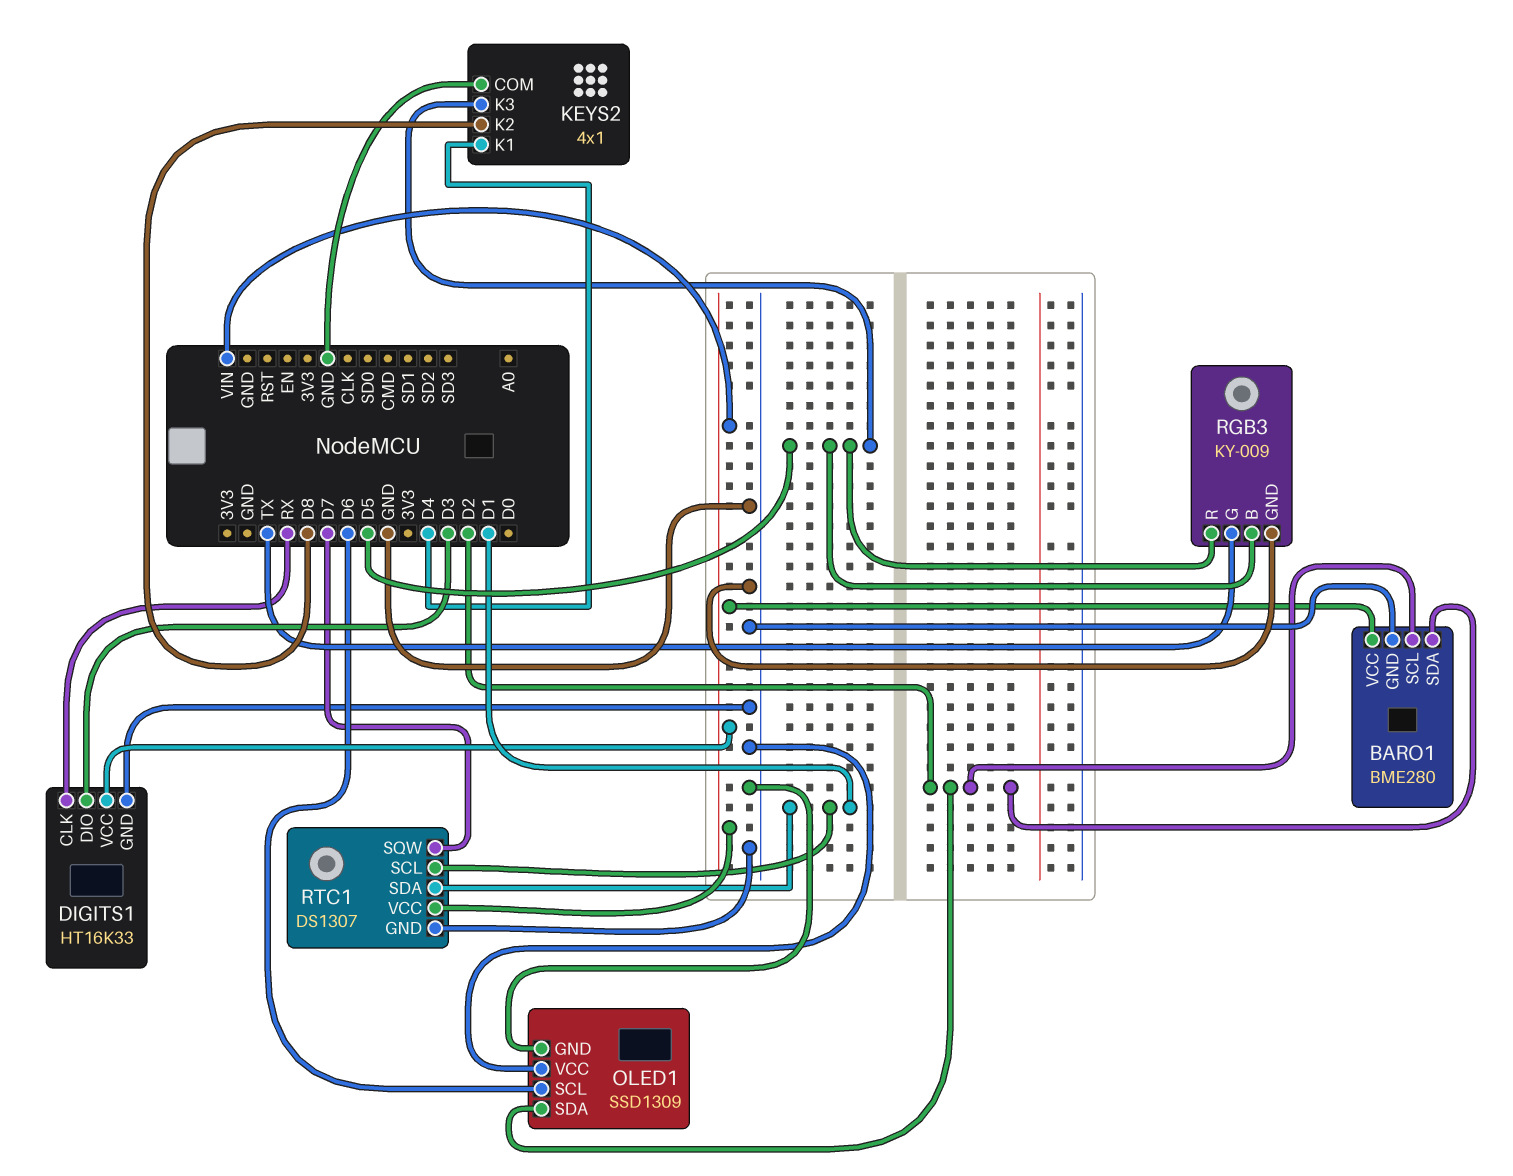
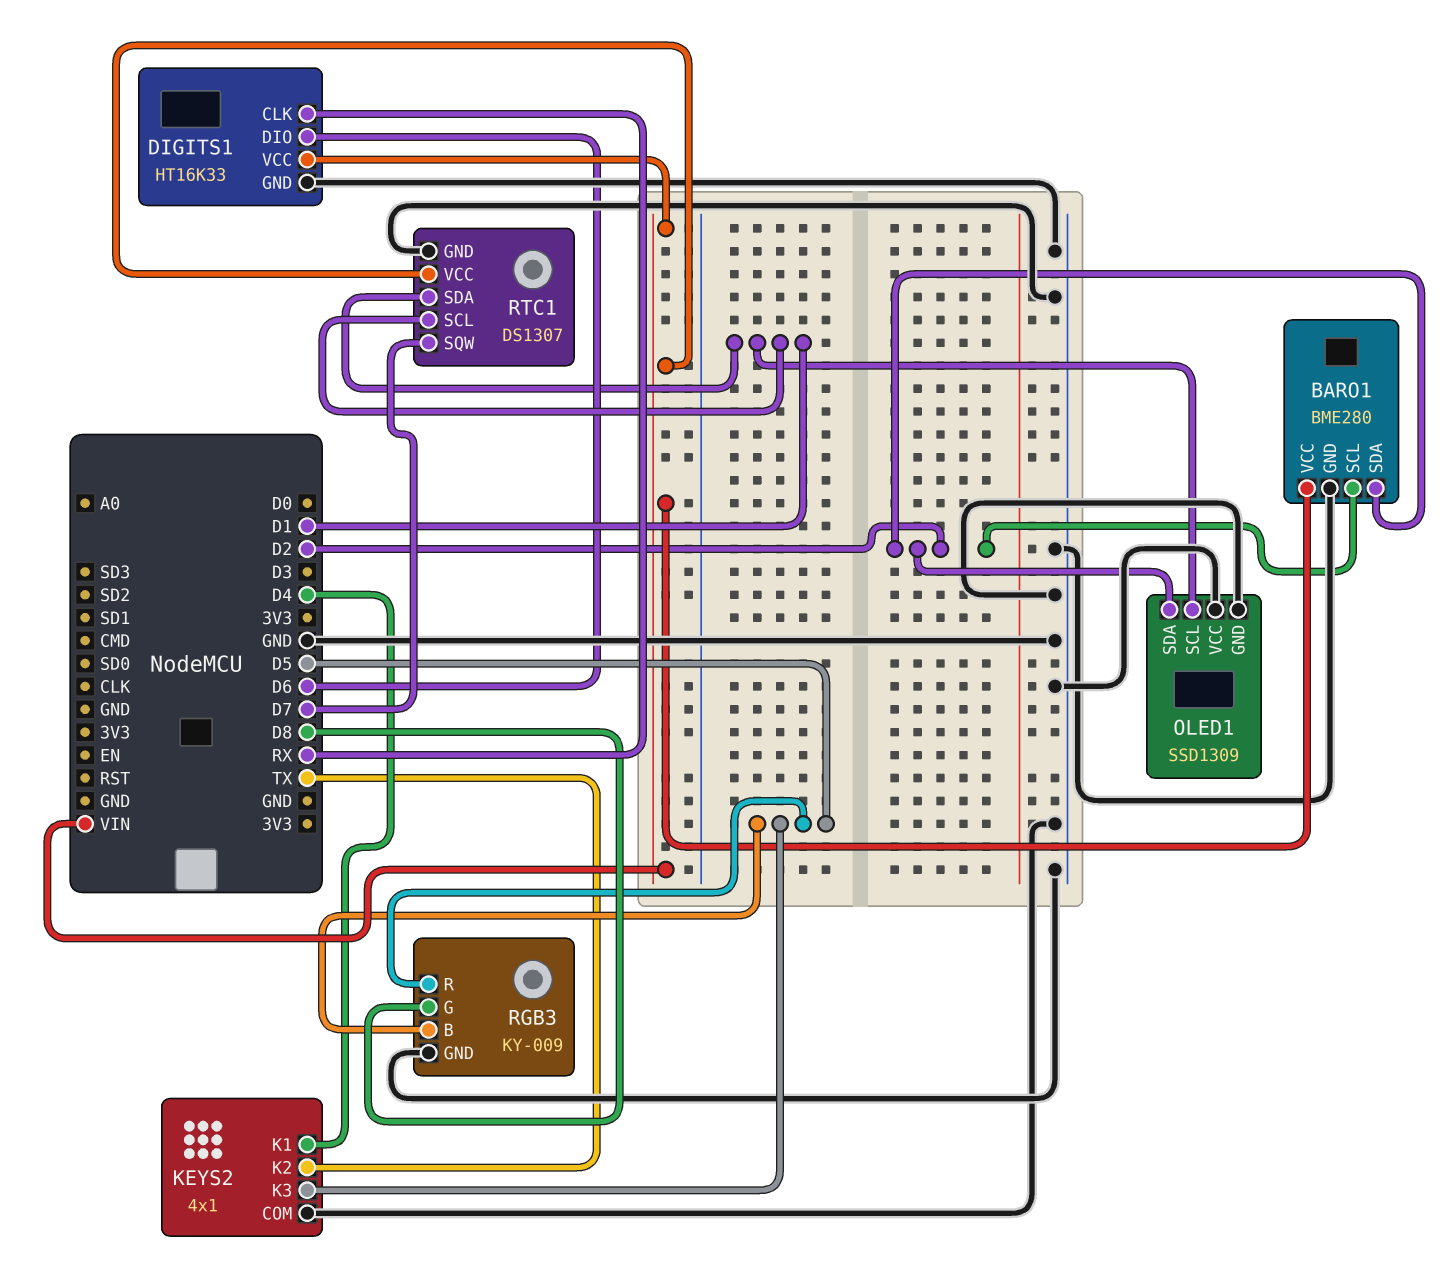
DIGITS1 pin DIO: D3 -> D6
KEYS2 pin K2: D8 -> TX
OLED1 pin SCL: D6 -> D1
RGB3 pin G: TX -> D8

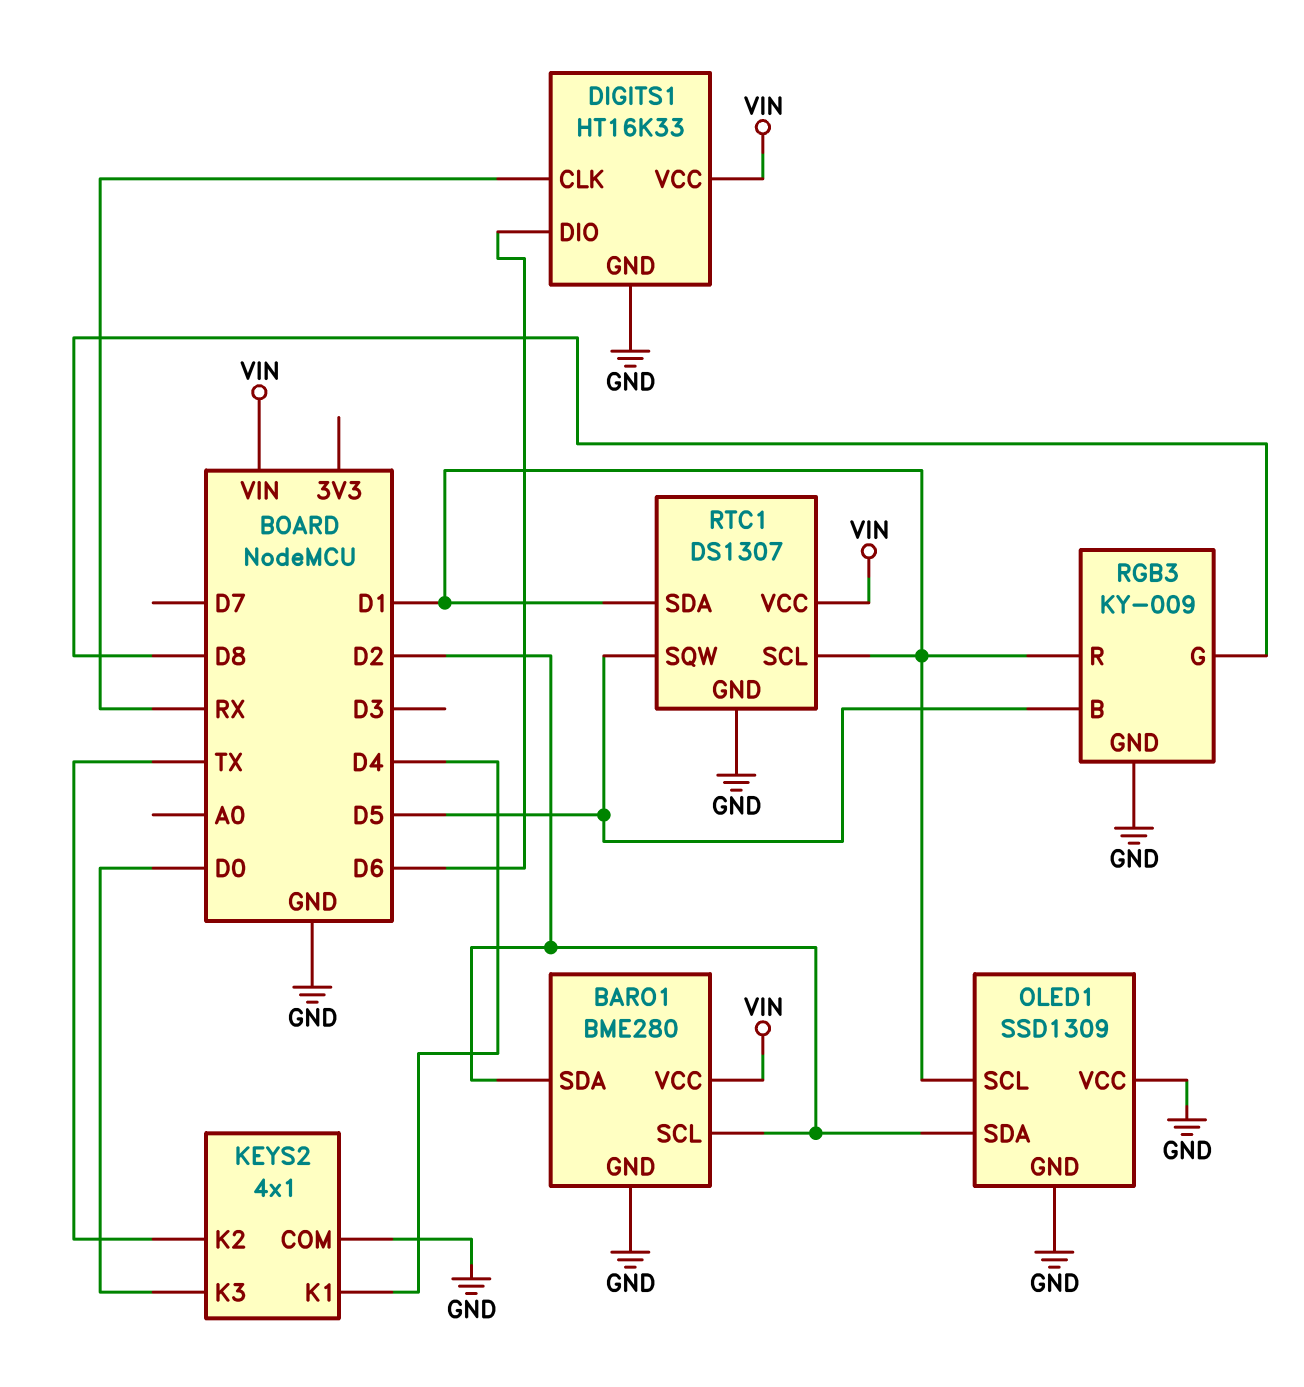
KEYS2 pin K3: D5 -> D0
RGB3 pin R: D5 -> D1
RTC1 pin SQW: D7 -> D5

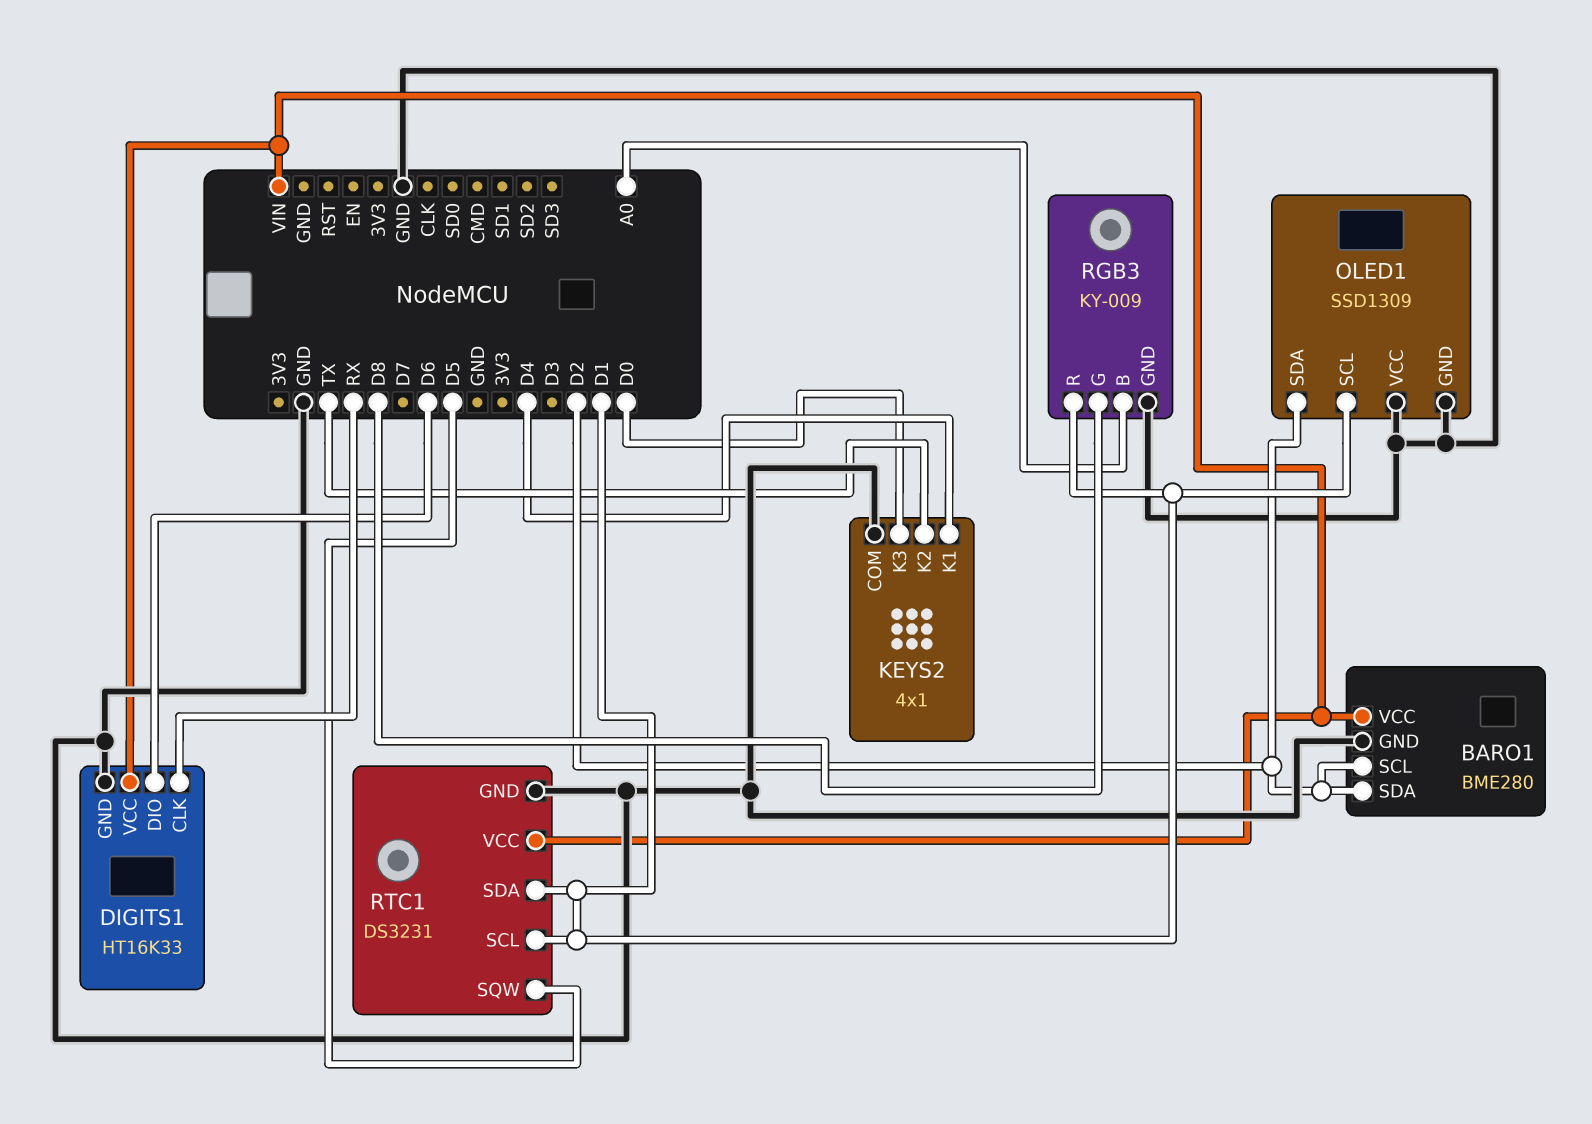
RGB3 pin B: D5 -> A0
RTC1: DS1307 -> DS3231

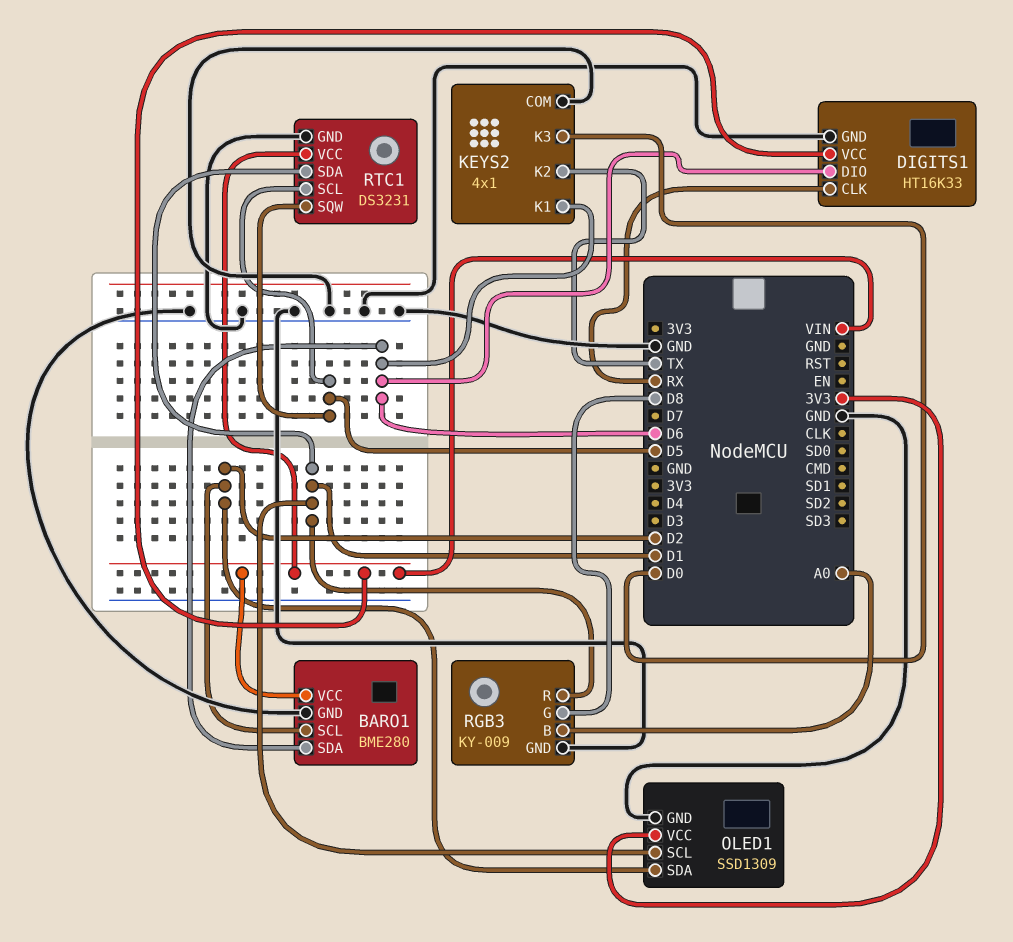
BARO1 pin SDA: D2 -> D6
KEYS2 pin K1: D4 -> D6
OLED1 pin VCC: GND -> 3V3
RTC1 pin SCL: D1 -> D5

